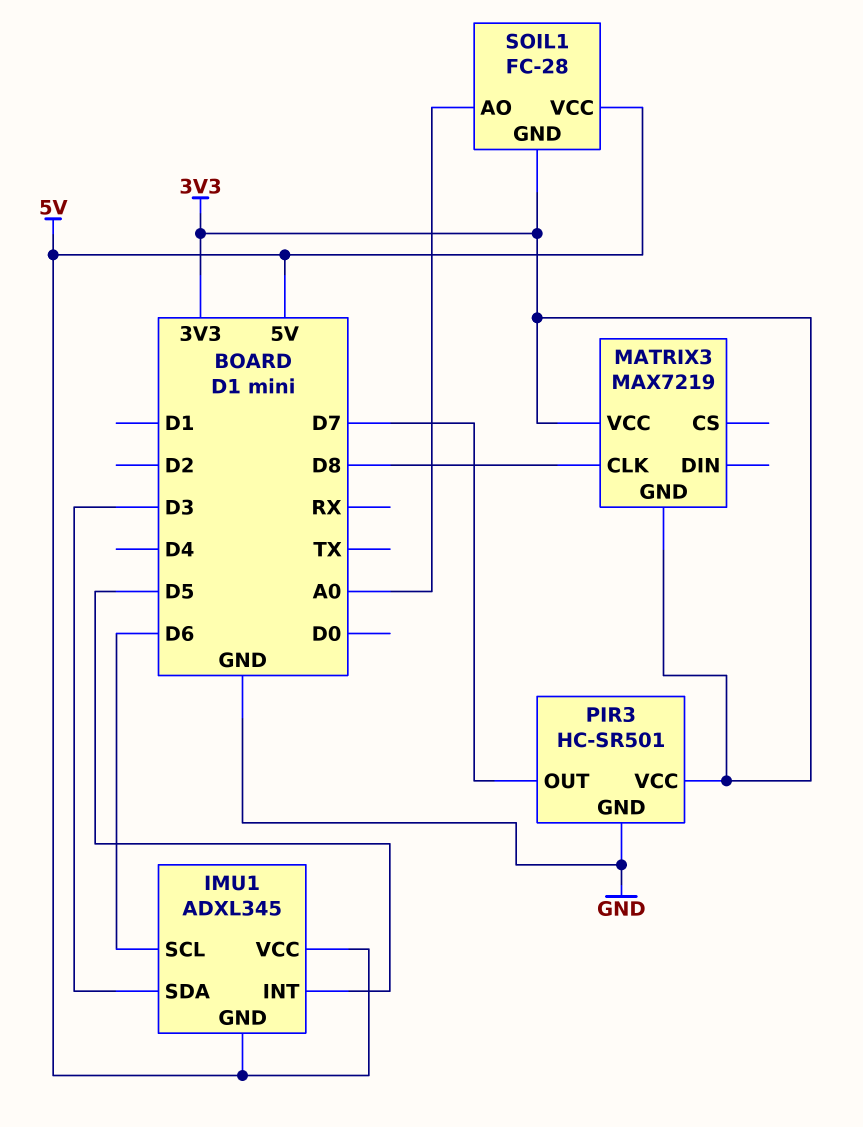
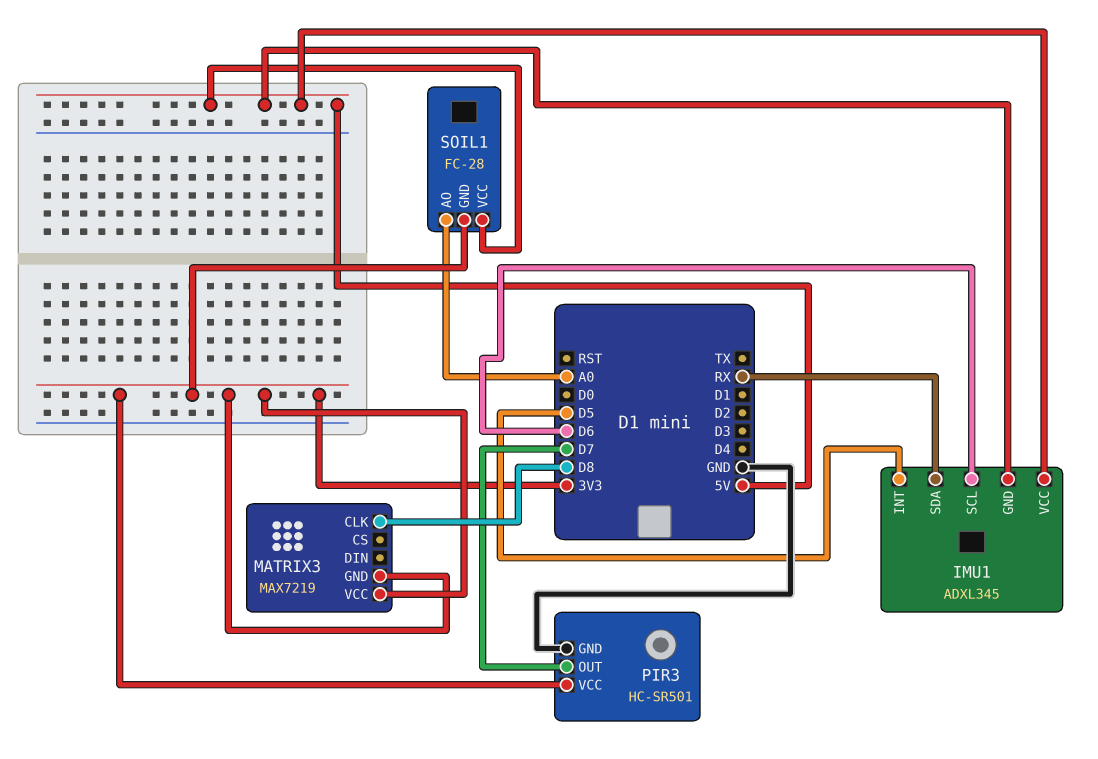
IMU1 pin SDA: D3 -> RX

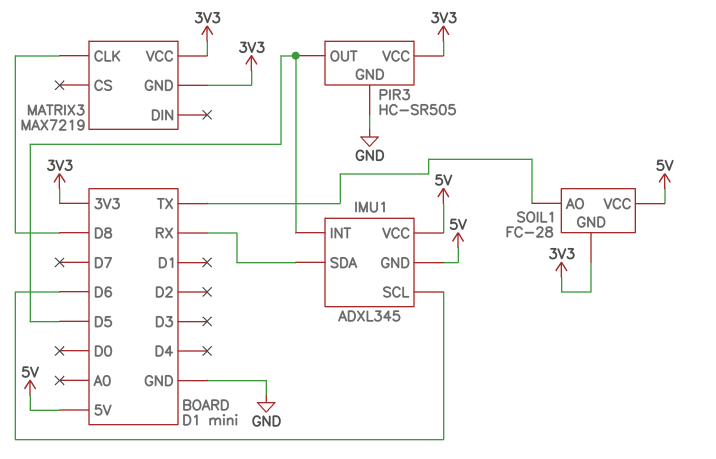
PIR3: HC-SR501 -> HC-SR505
PIR3 pin OUT: D7 -> D5
SOIL1 pin AO: A0 -> TX

